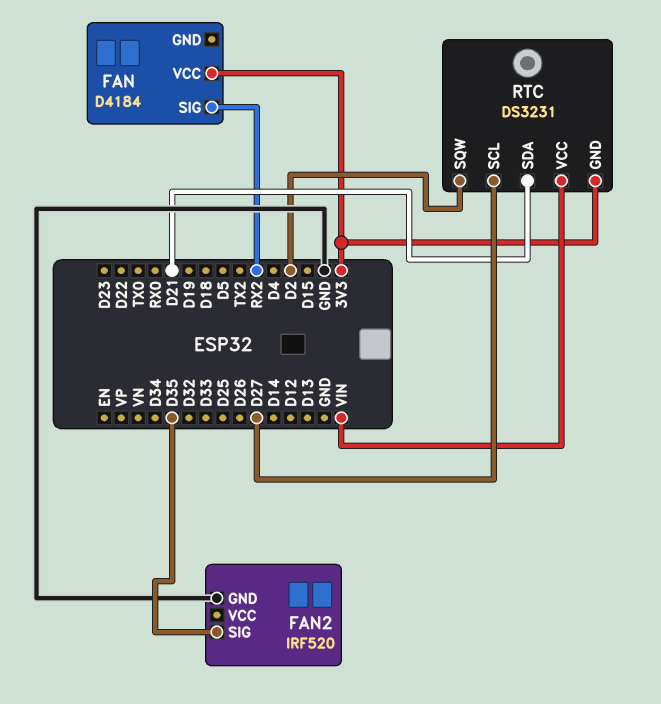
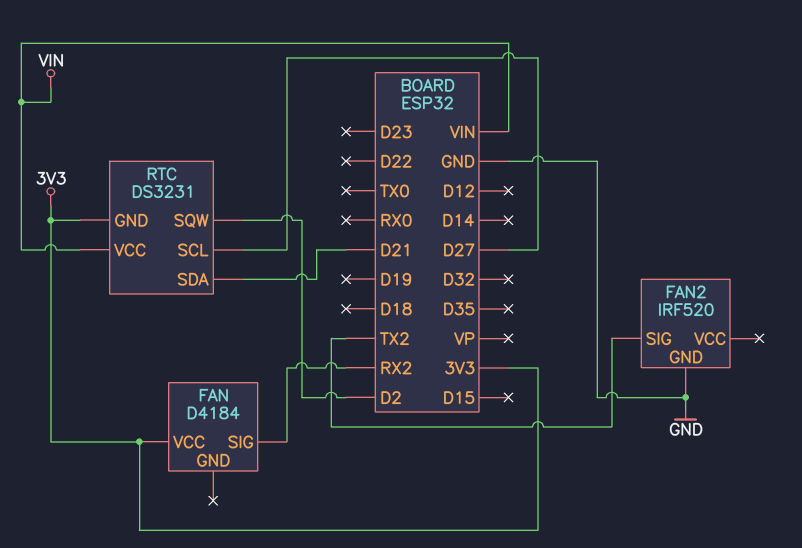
FAN2 pin SIG: D35 -> TX2

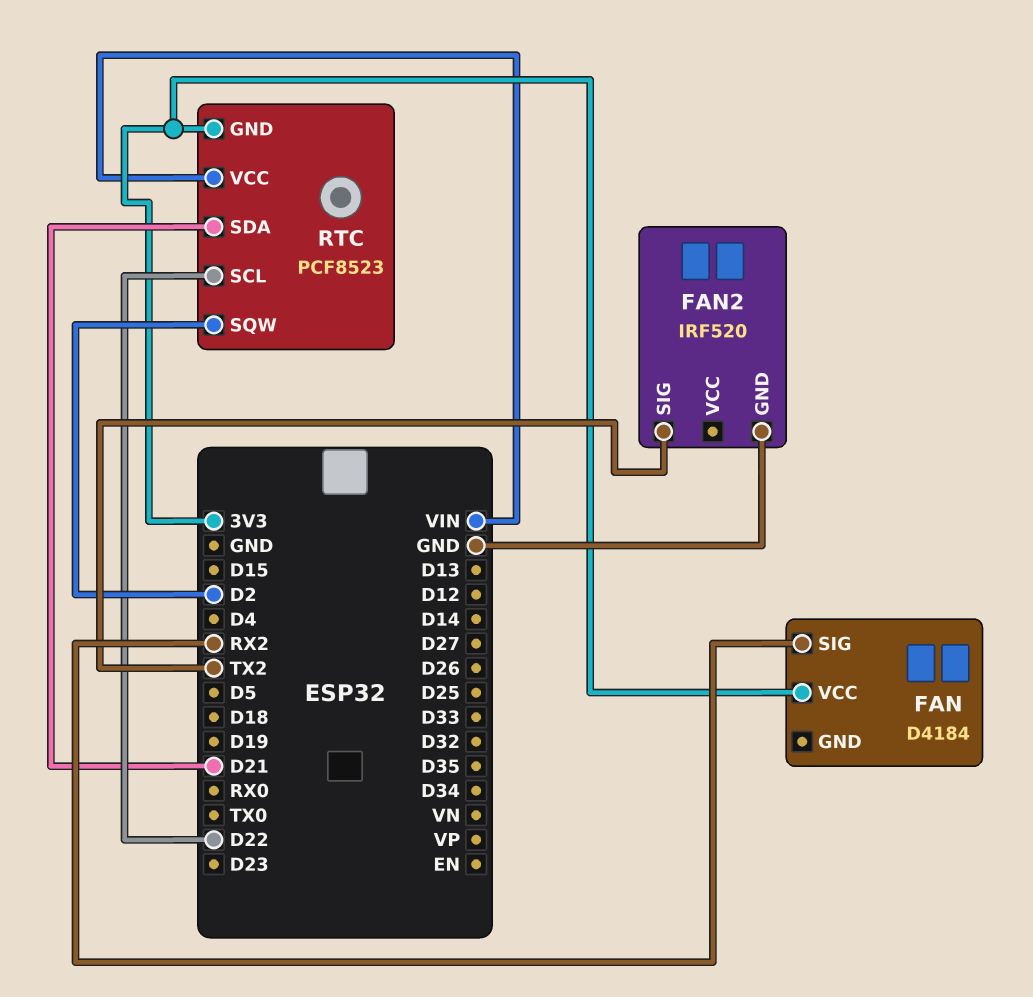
RTC: DS3231 -> PCF8523
RTC pin SCL: D27 -> D22

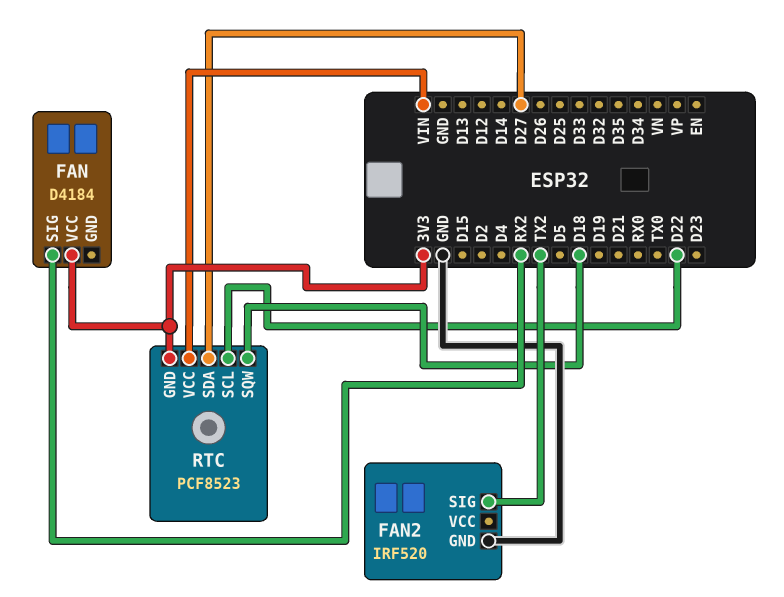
RTC pin SDA: D21 -> D27
RTC pin SQW: D2 -> D18

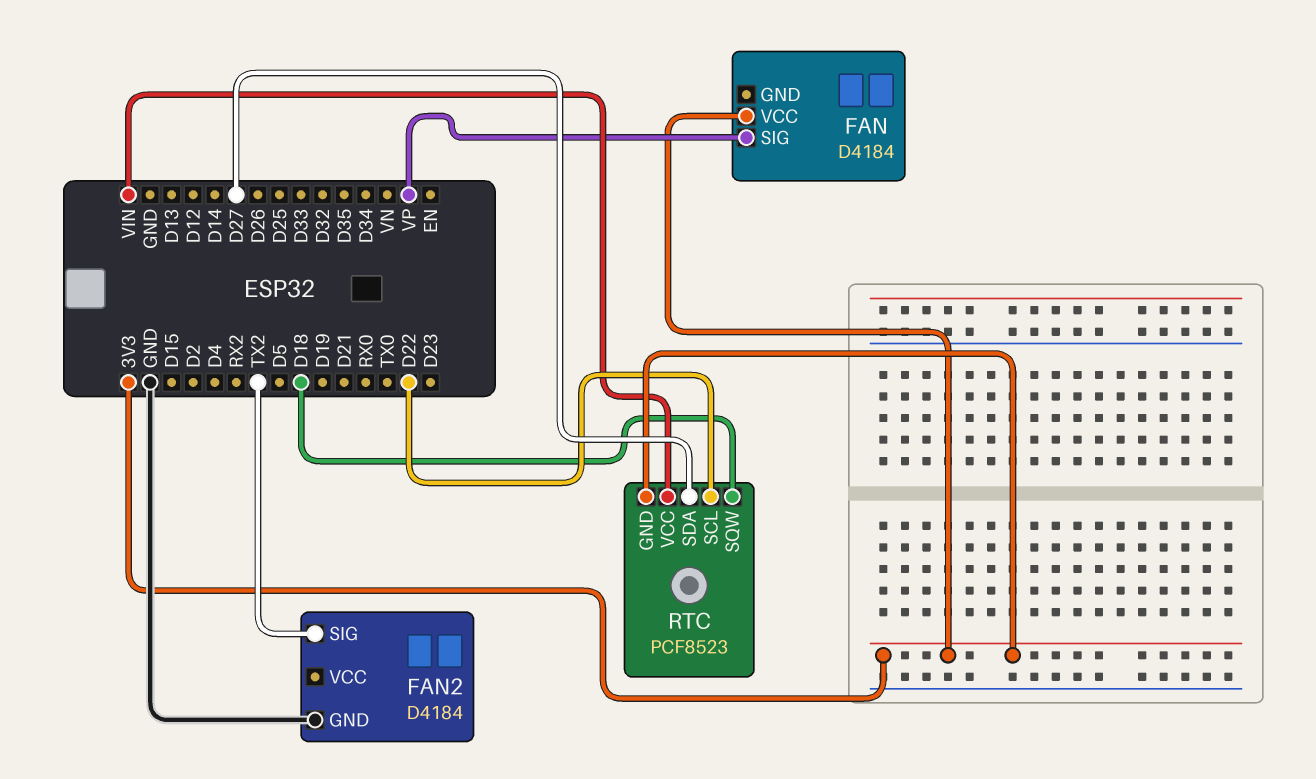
FAN pin SIG: RX2 -> VP
FAN2: IRF520 -> D4184

